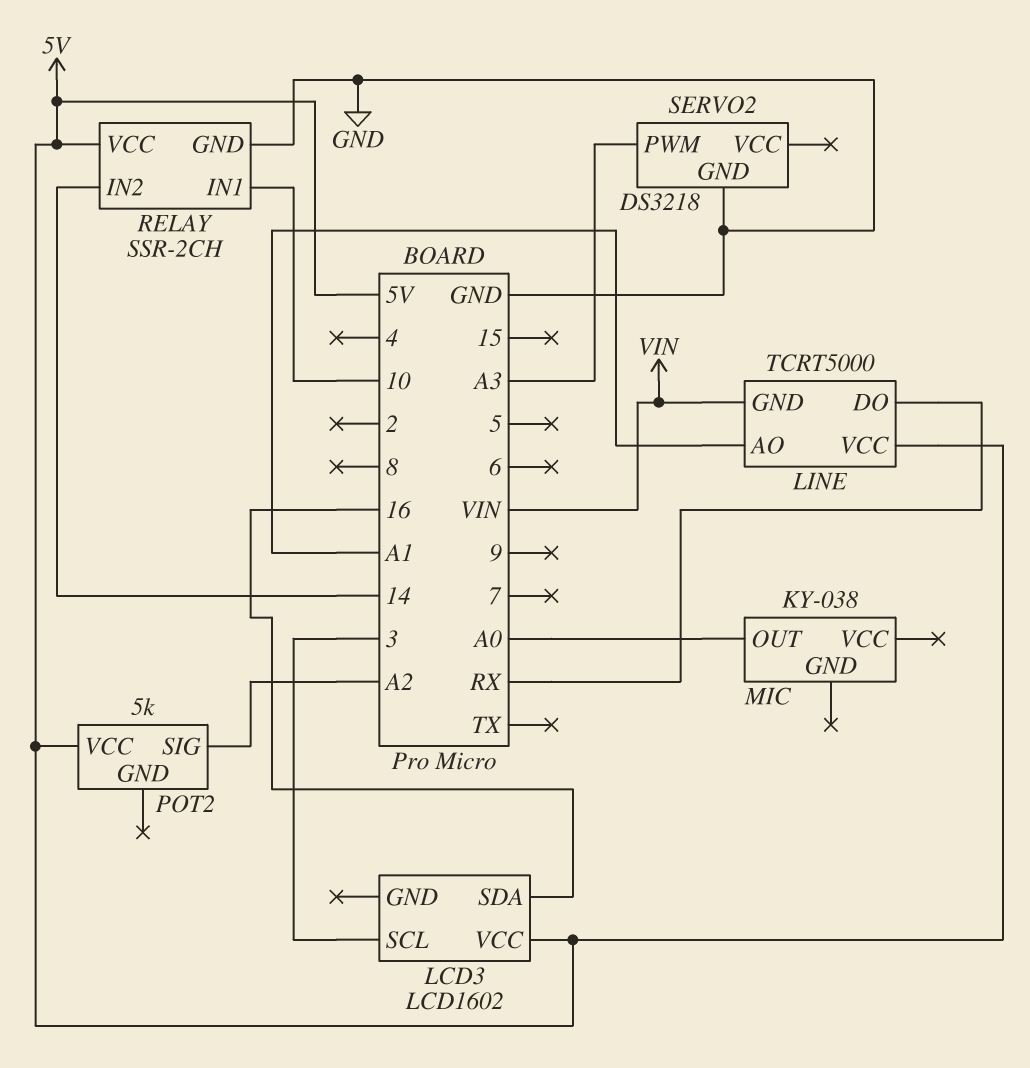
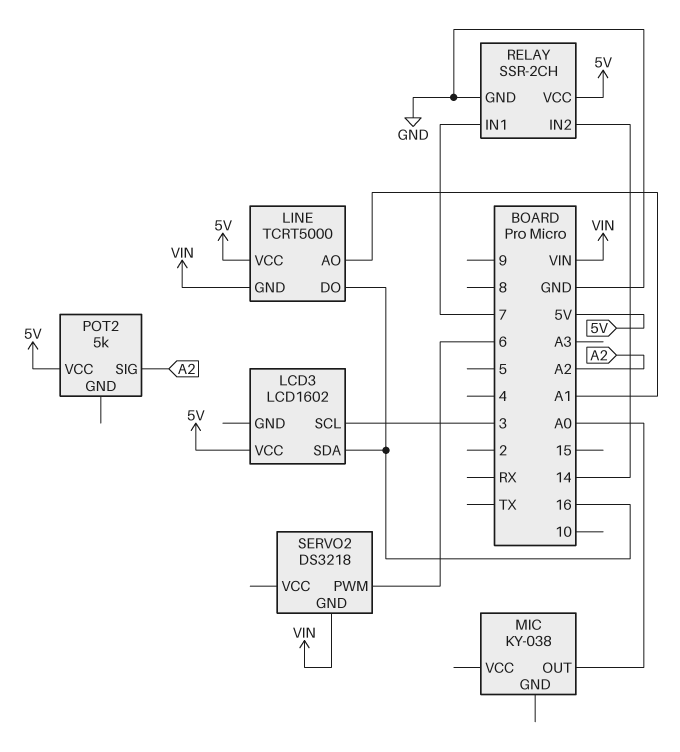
LINE pin DO: RX -> 16
RELAY pin IN1: 10 -> 7
SERVO2 pin GND: GND -> VIN
SERVO2 pin PWM: A3 -> 6

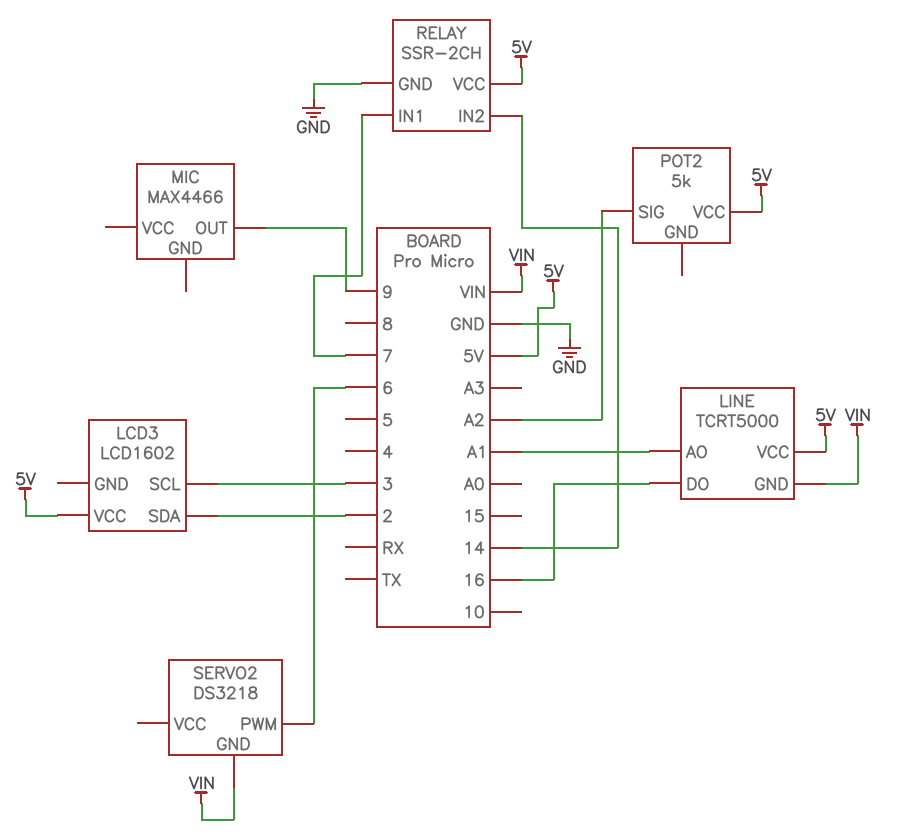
LCD3 pin SDA: 16 -> 2
MIC: KY-038 -> MAX4466
MIC pin OUT: A0 -> 9

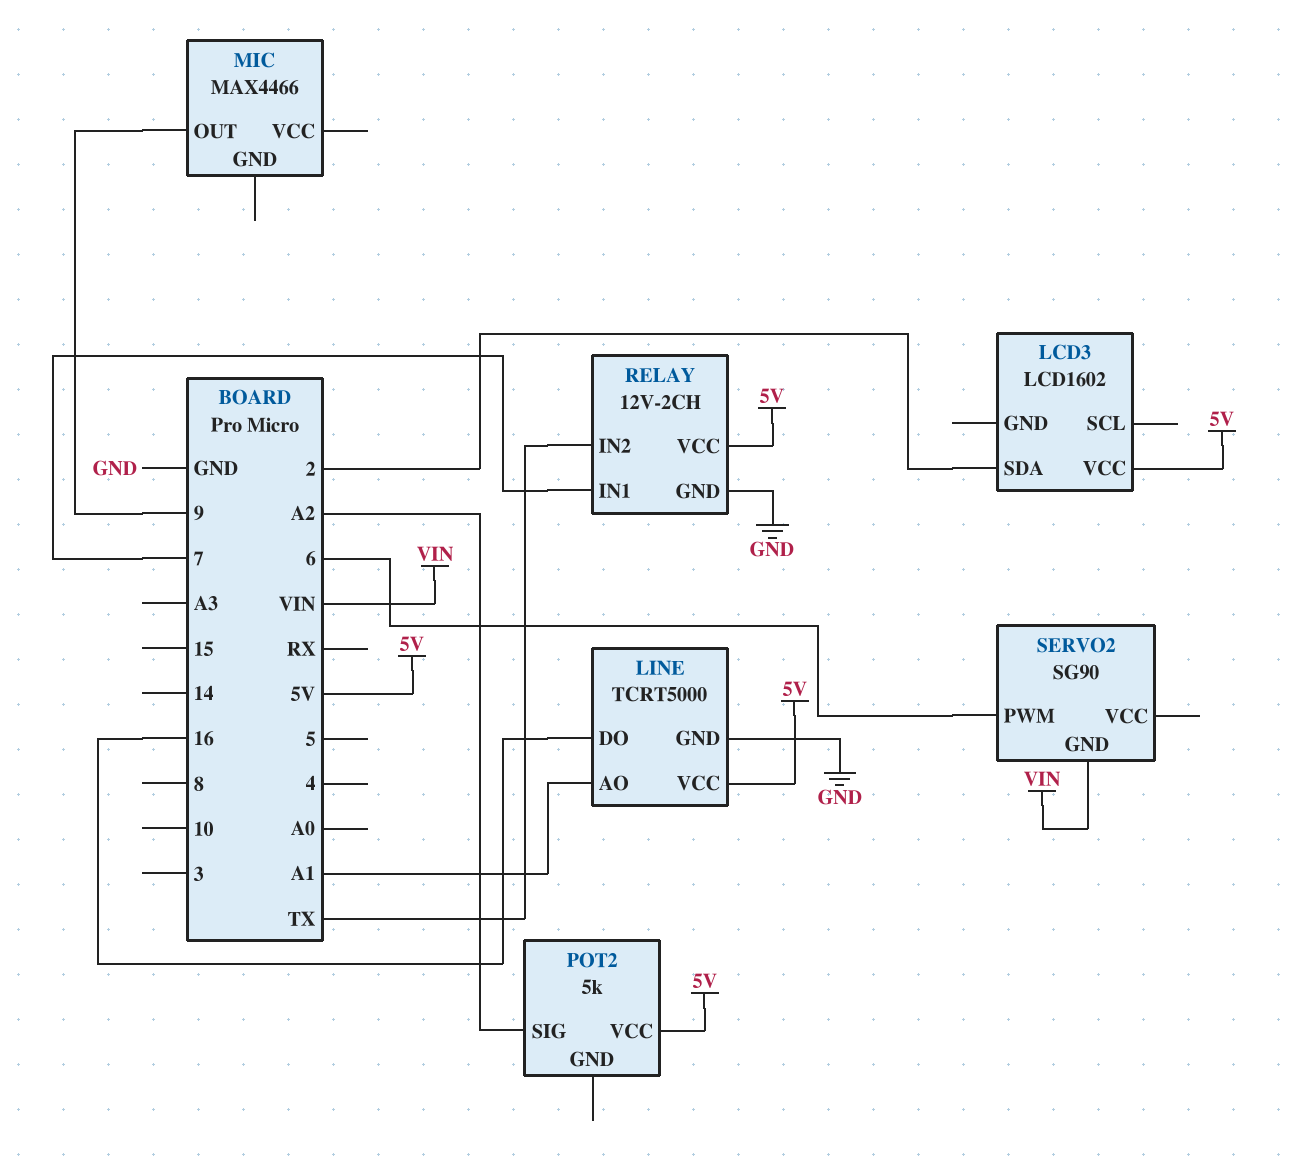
LCD3 pin SCL: 3 -> none
LINE pin GND: VIN -> GND
RELAY: SSR-2CH -> 12V-2CH
RELAY pin IN2: 14 -> TX
SERVO2: DS3218 -> SG90

